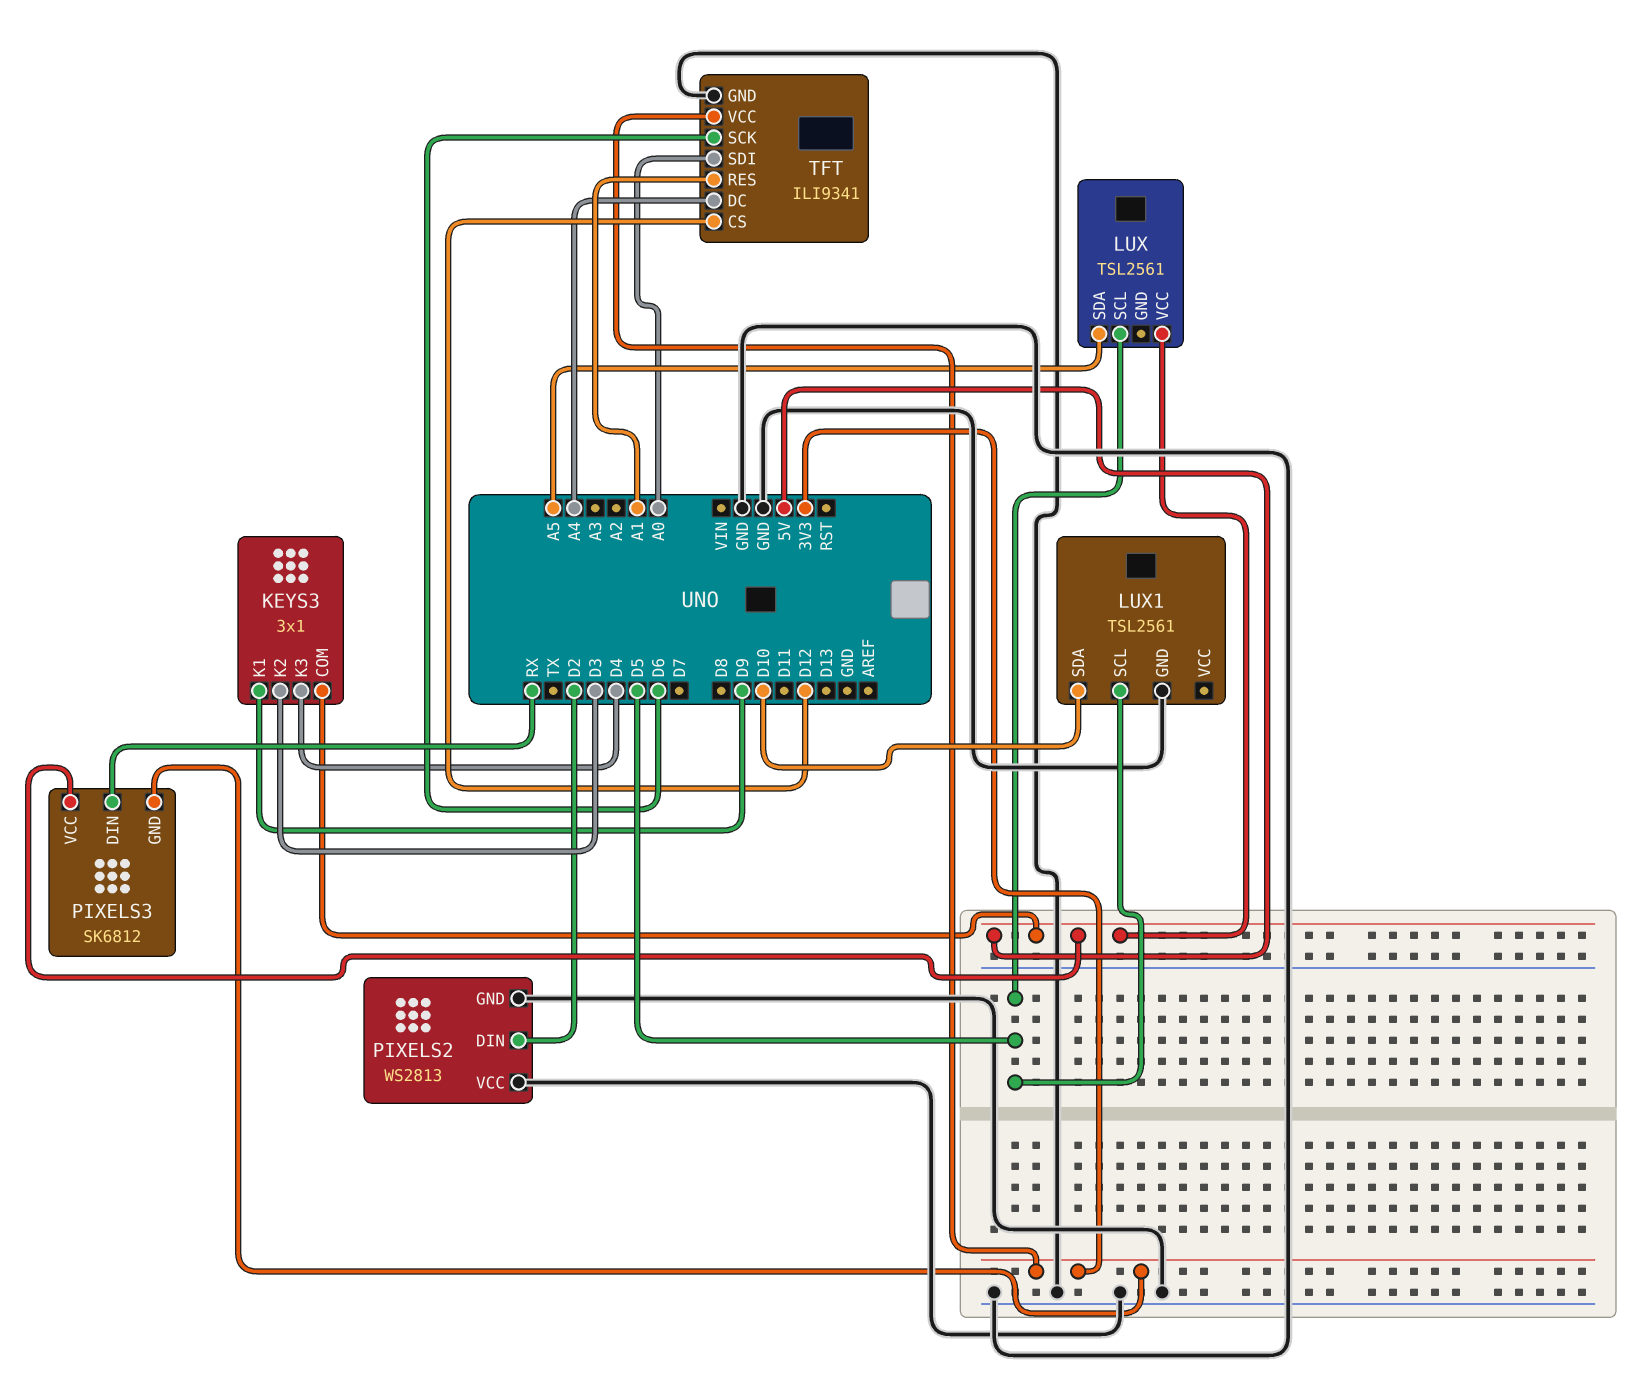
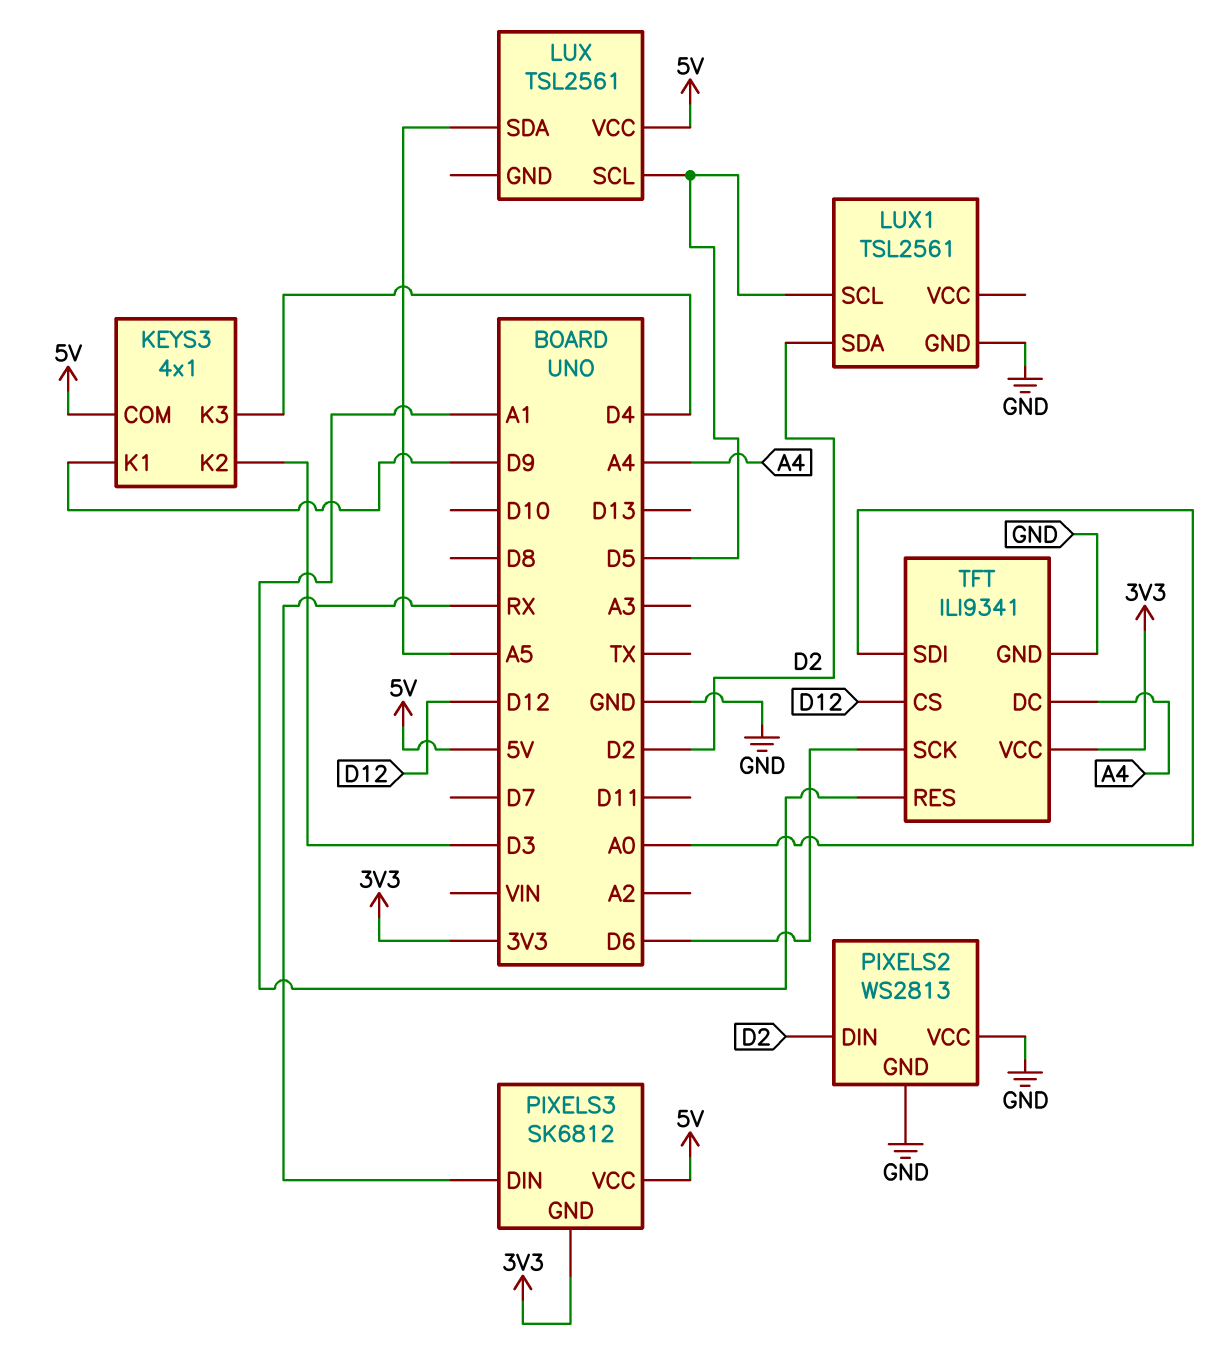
KEYS3: 3x1 -> 4x1
LUX1 pin SDA: D10 -> D2

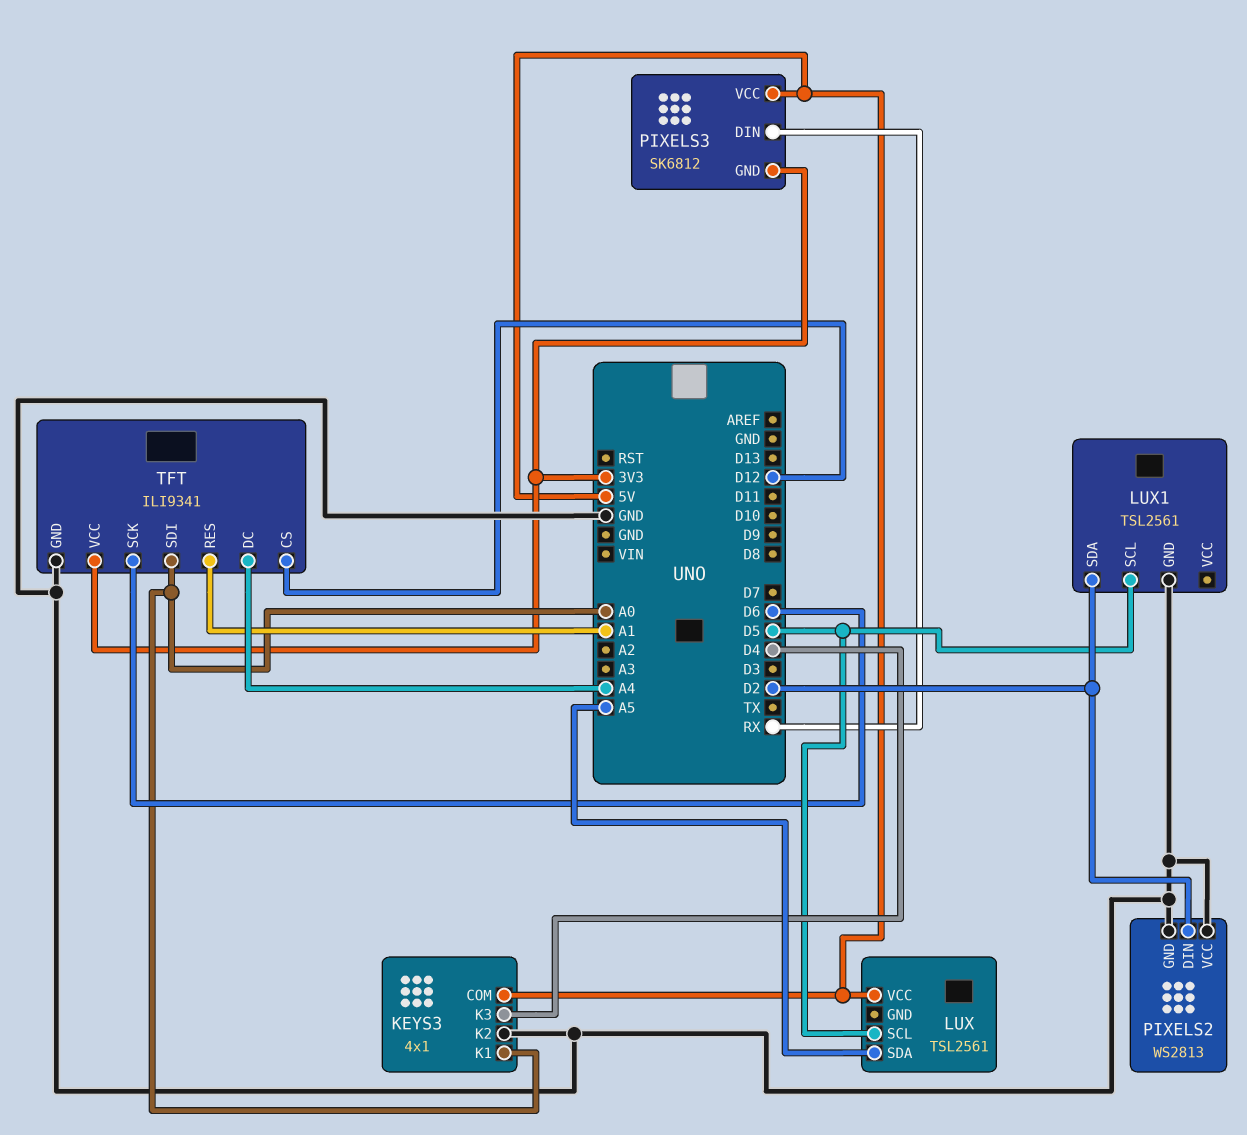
KEYS3 pin K1: D9 -> A0
KEYS3 pin K2: D3 -> GND

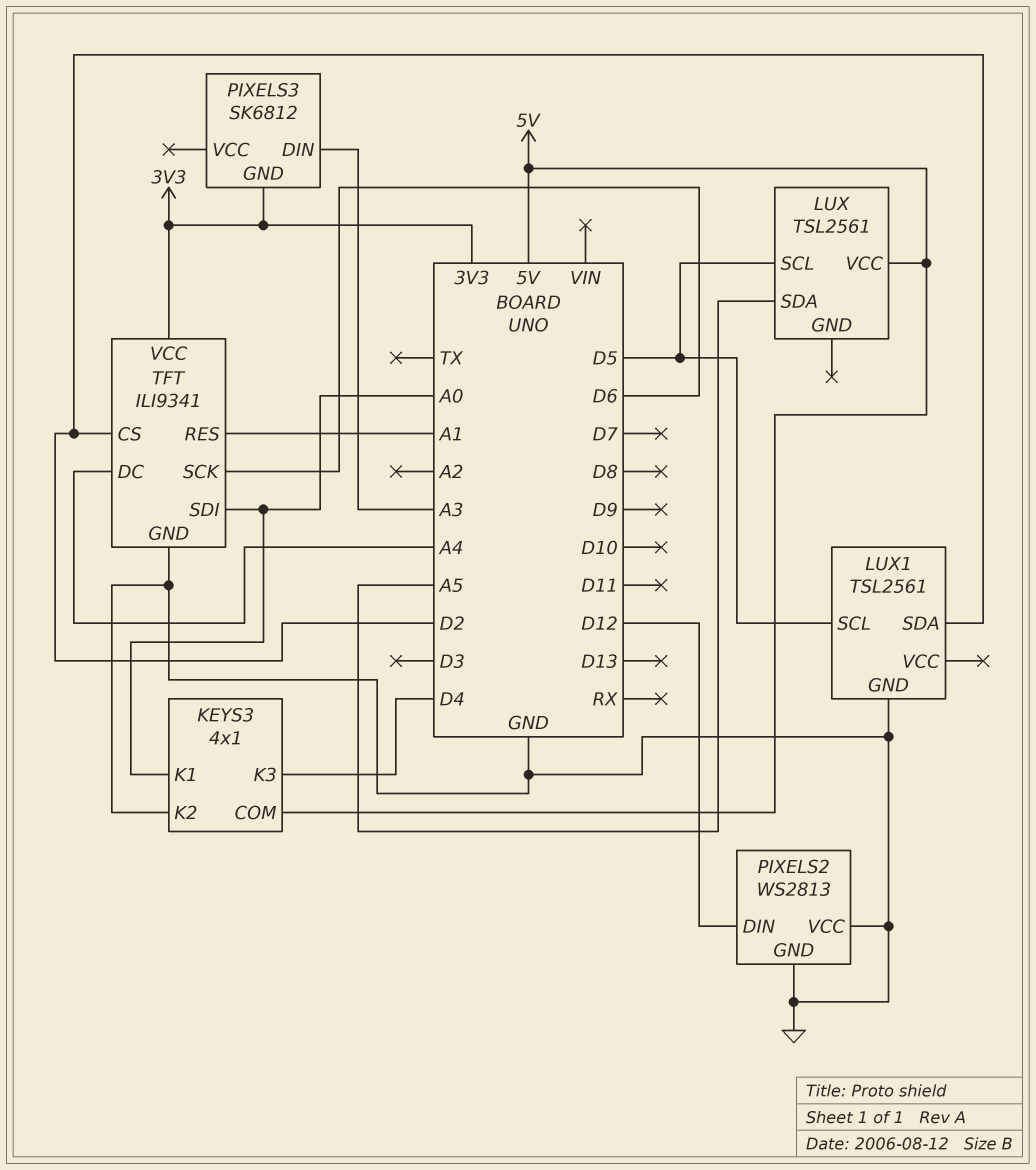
PIXELS2 pin DIN: D2 -> D12
PIXELS3 pin DIN: RX -> A3
PIXELS3 pin VCC: 5V -> none
TFT pin CS: D12 -> D2

